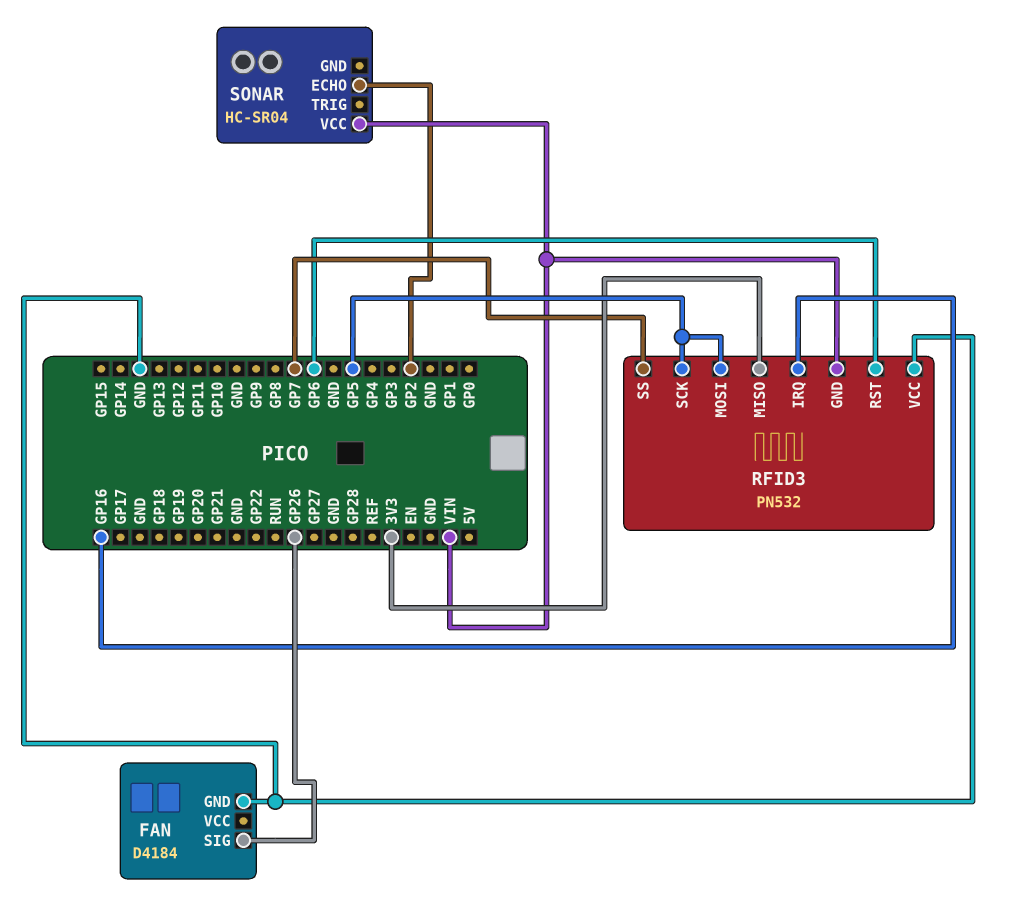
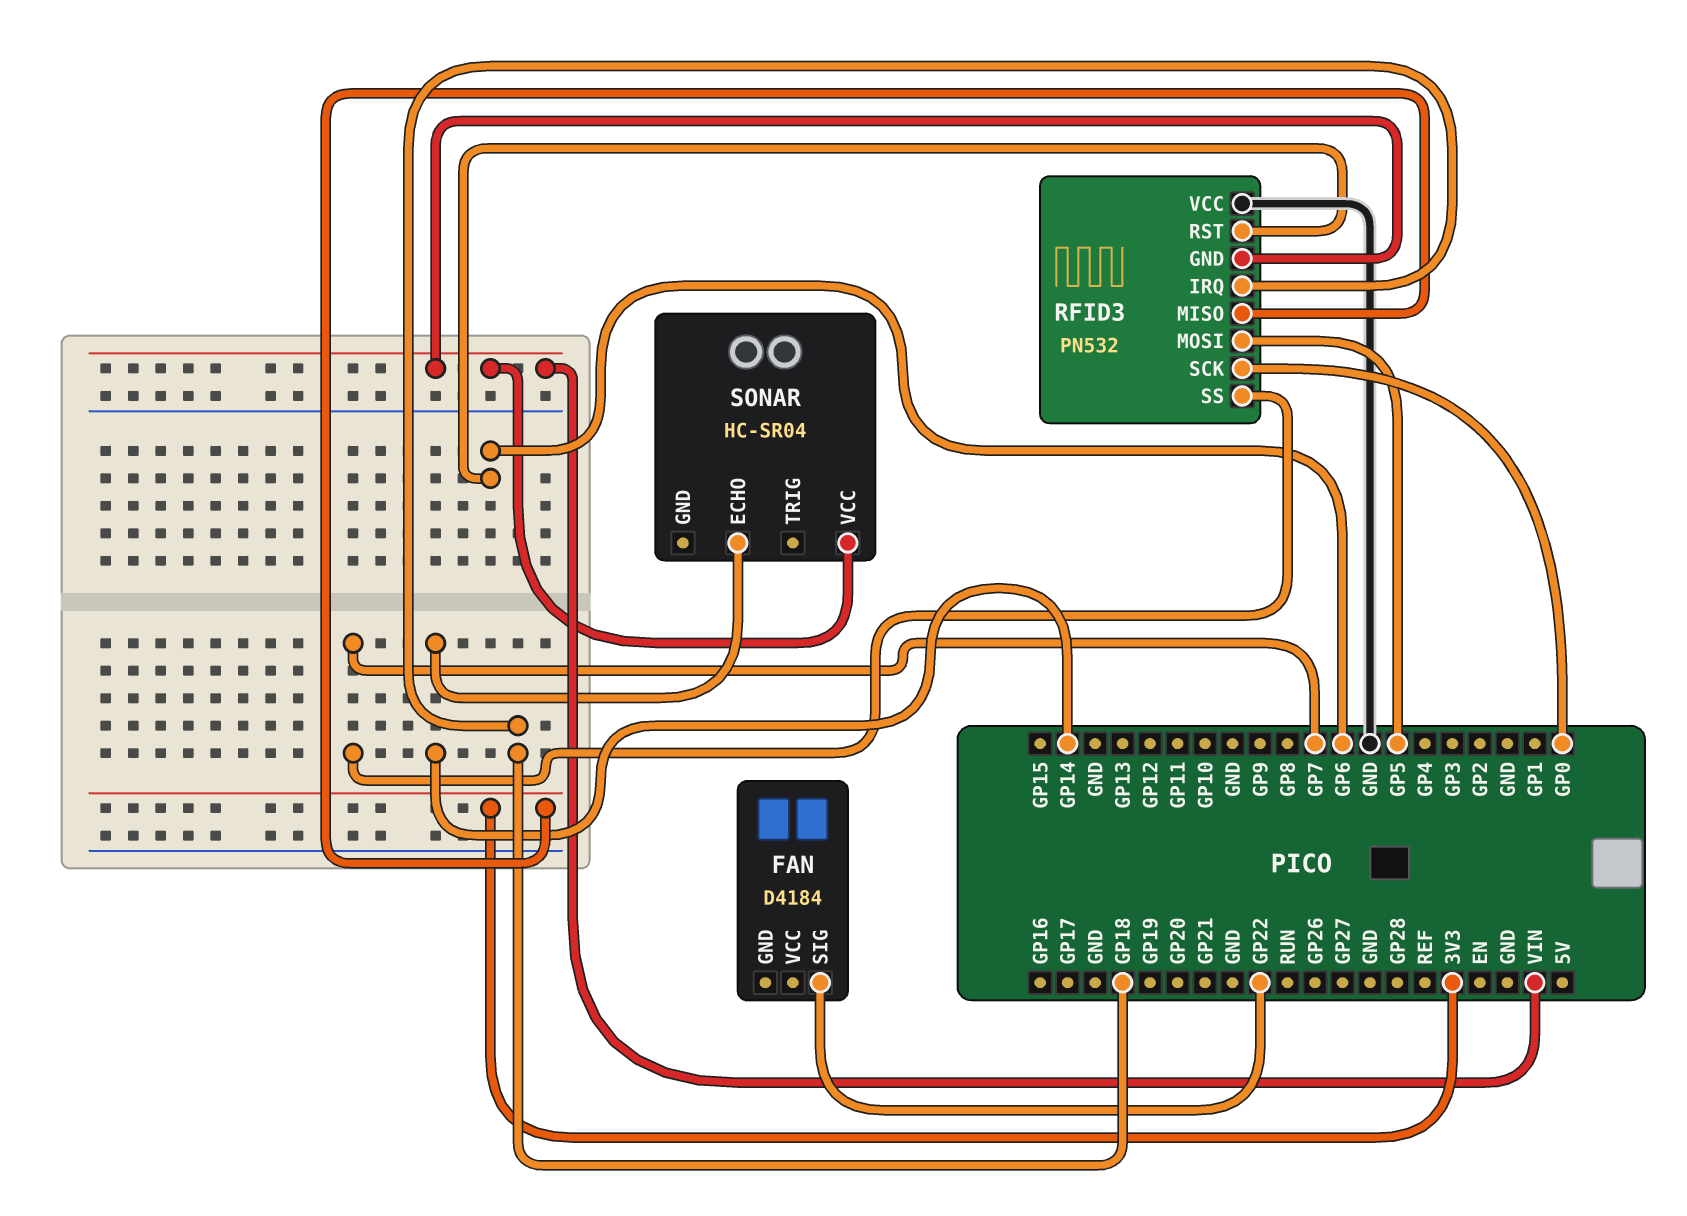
FAN pin GND: GND -> none
FAN pin SIG: GP26 -> GP22
RFID3 pin IRQ: GP16 -> GP18
RFID3 pin SCK: GP5 -> GP0
SONAR pin ECHO: GP2 -> GP14

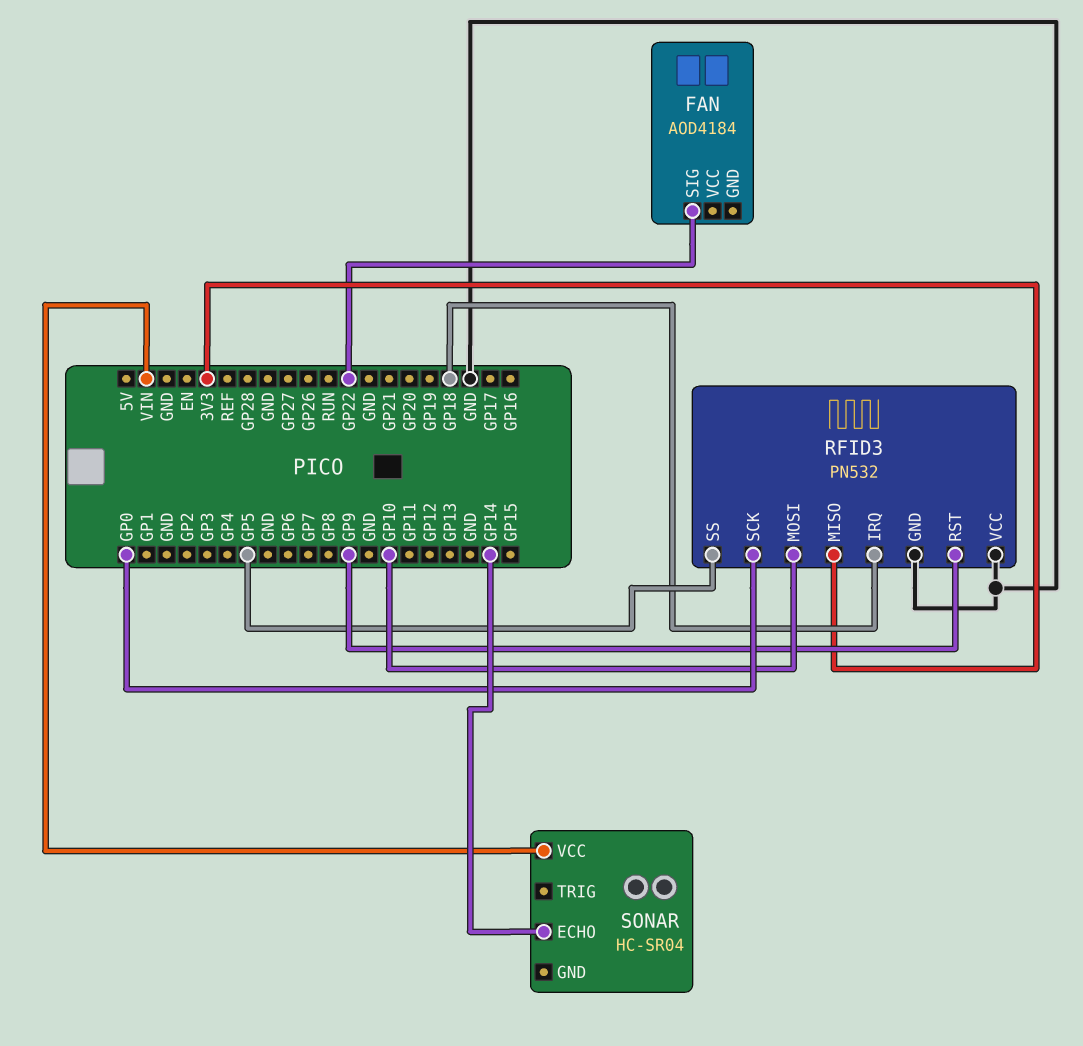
FAN: D4184 -> AOD4184
RFID3 pin GND: VIN -> GND
RFID3 pin MOSI: GP5 -> GP10
RFID3 pin RST: GP6 -> GP9
RFID3 pin SS: GP7 -> GP5

